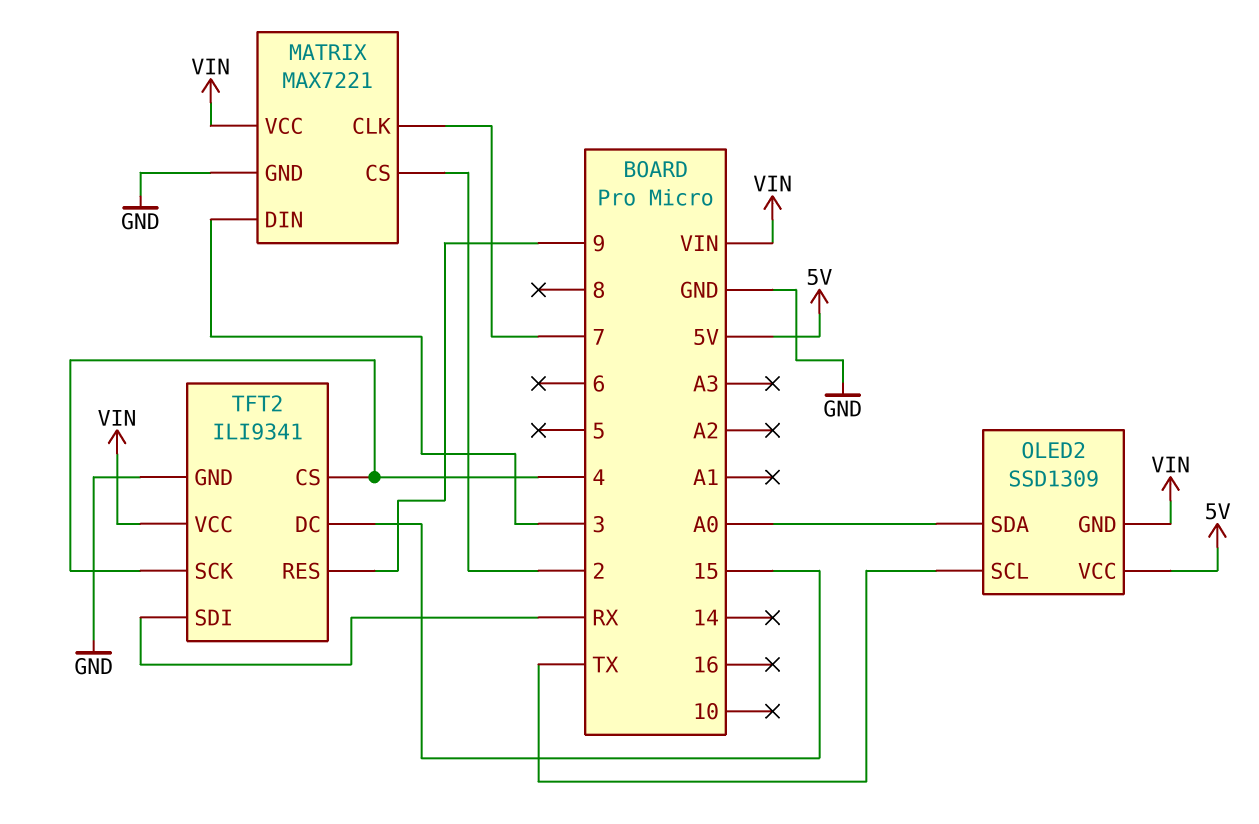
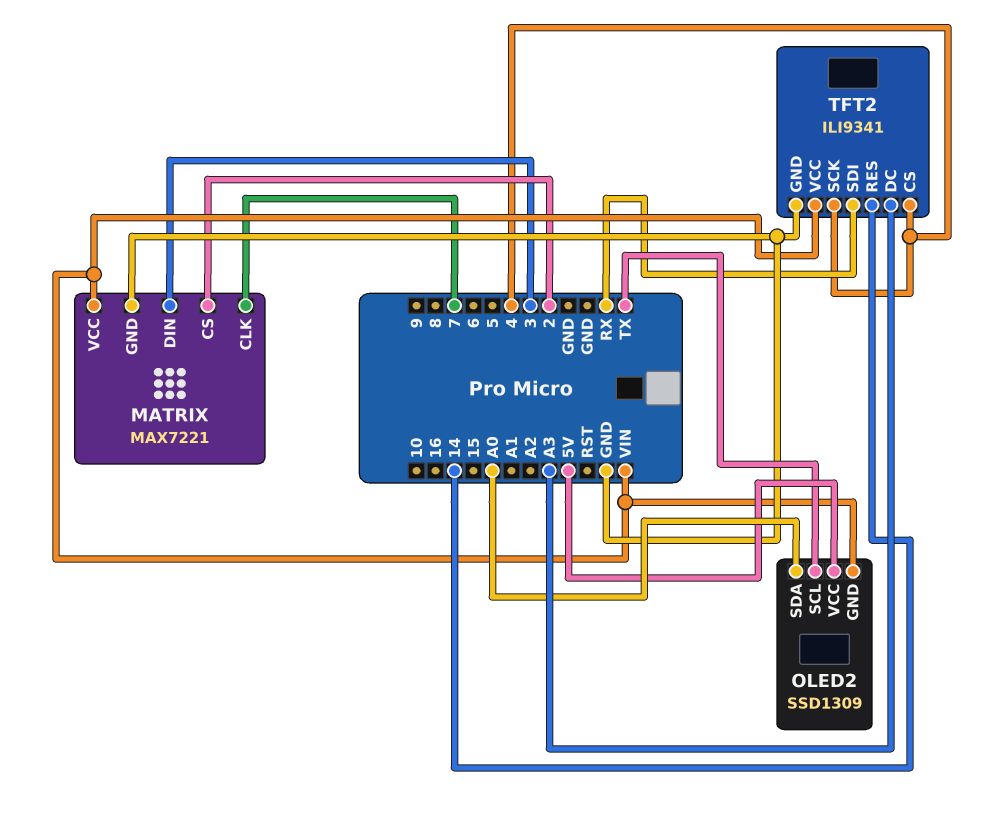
TFT2 pin DC: 15 -> A3
TFT2 pin RES: 9 -> 14

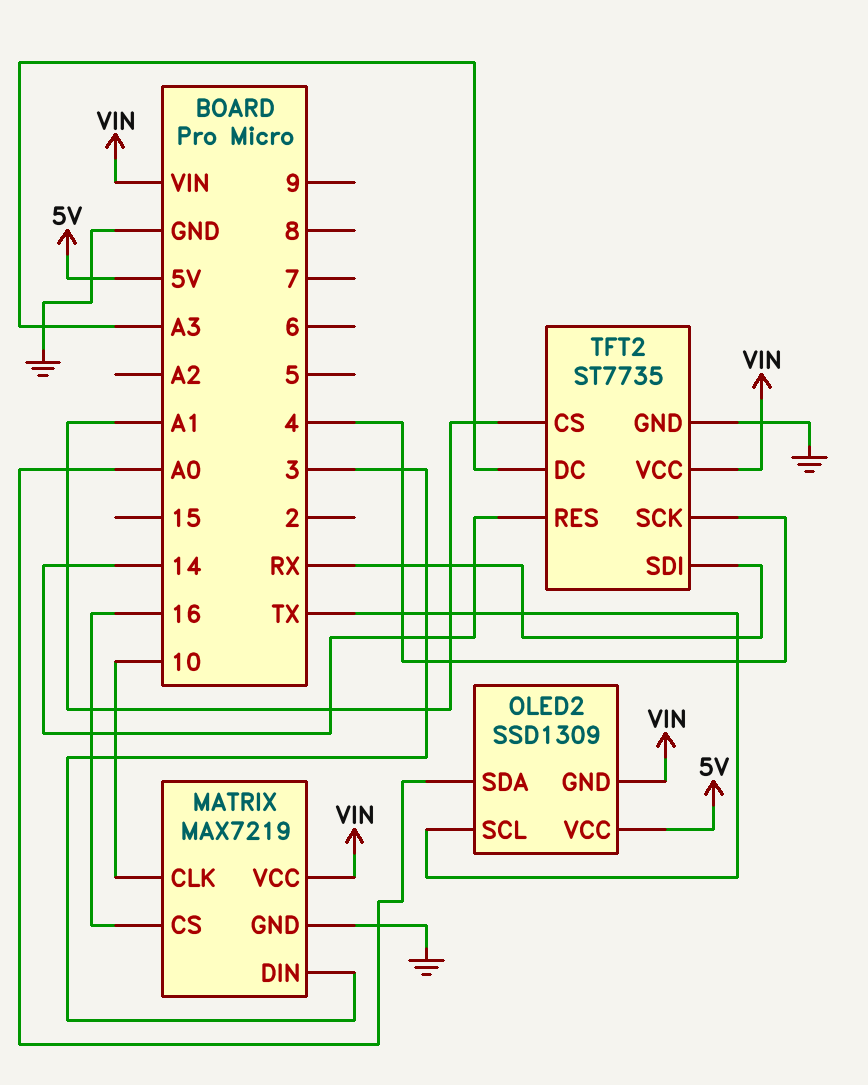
MATRIX: MAX7221 -> MAX7219
MATRIX pin CLK: 7 -> 10
MATRIX pin CS: 2 -> 16
TFT2: ILI9341 -> ST7735
TFT2 pin CS: 4 -> A1

